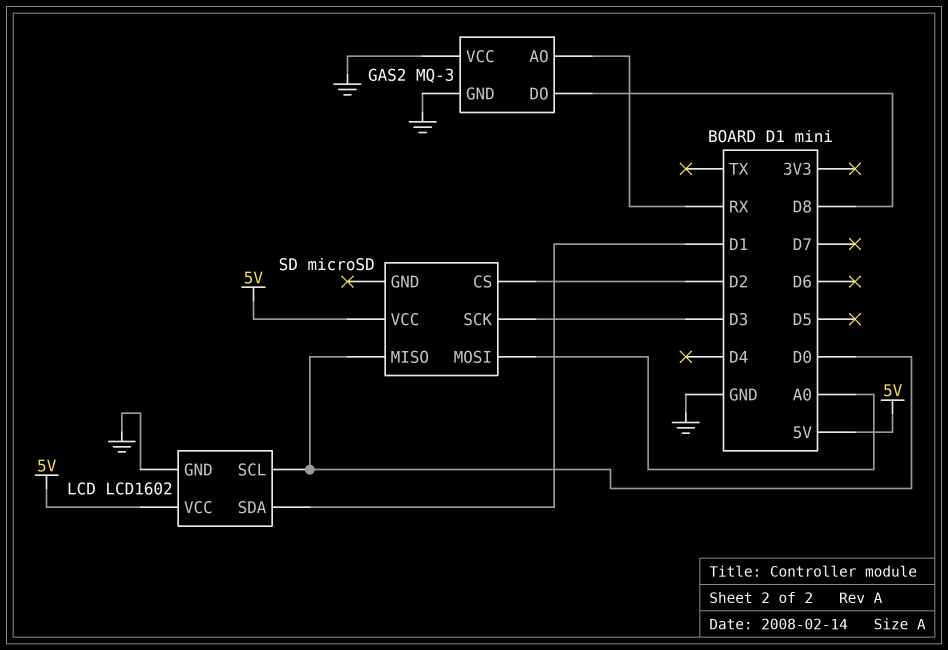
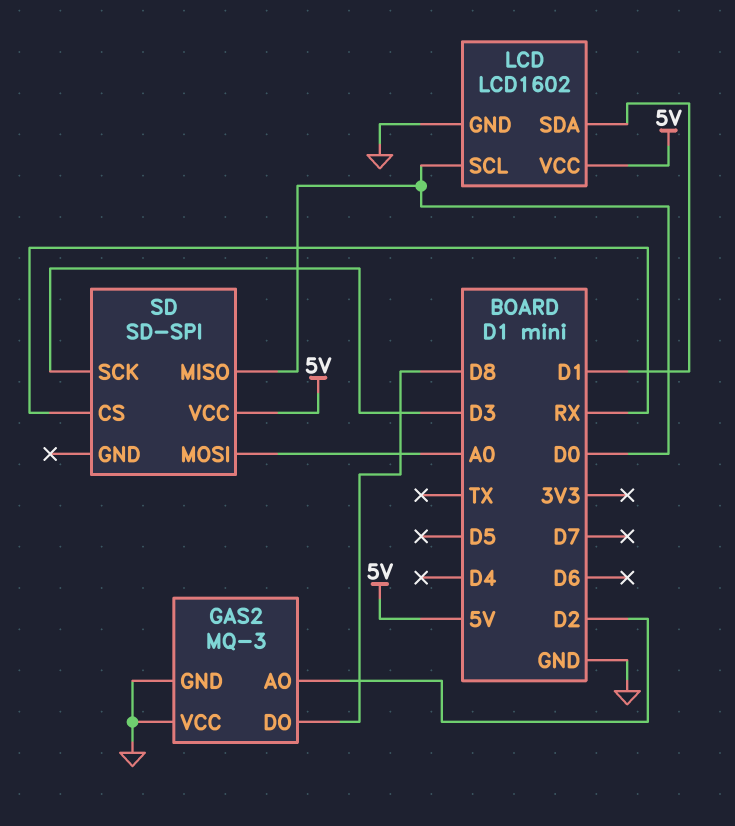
GAS2 pin AO: RX -> D2
SD: microSD -> SD-SPI
SD pin CS: D2 -> RX

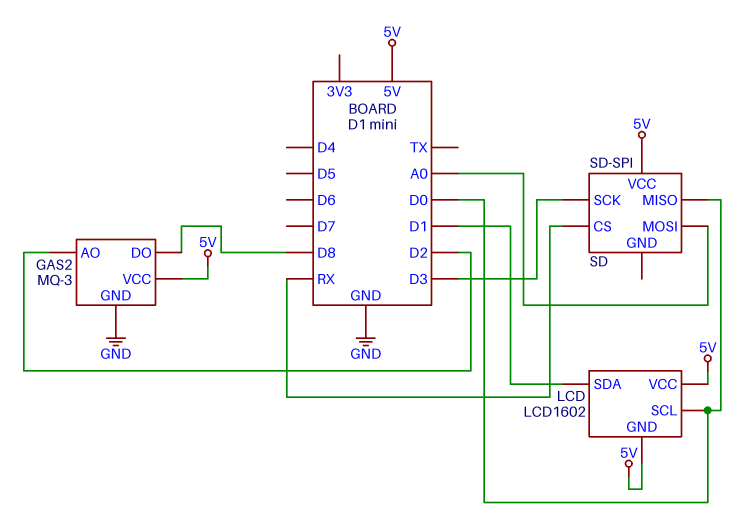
GAS2 pin VCC: GND -> 5V
LCD pin GND: GND -> 5V

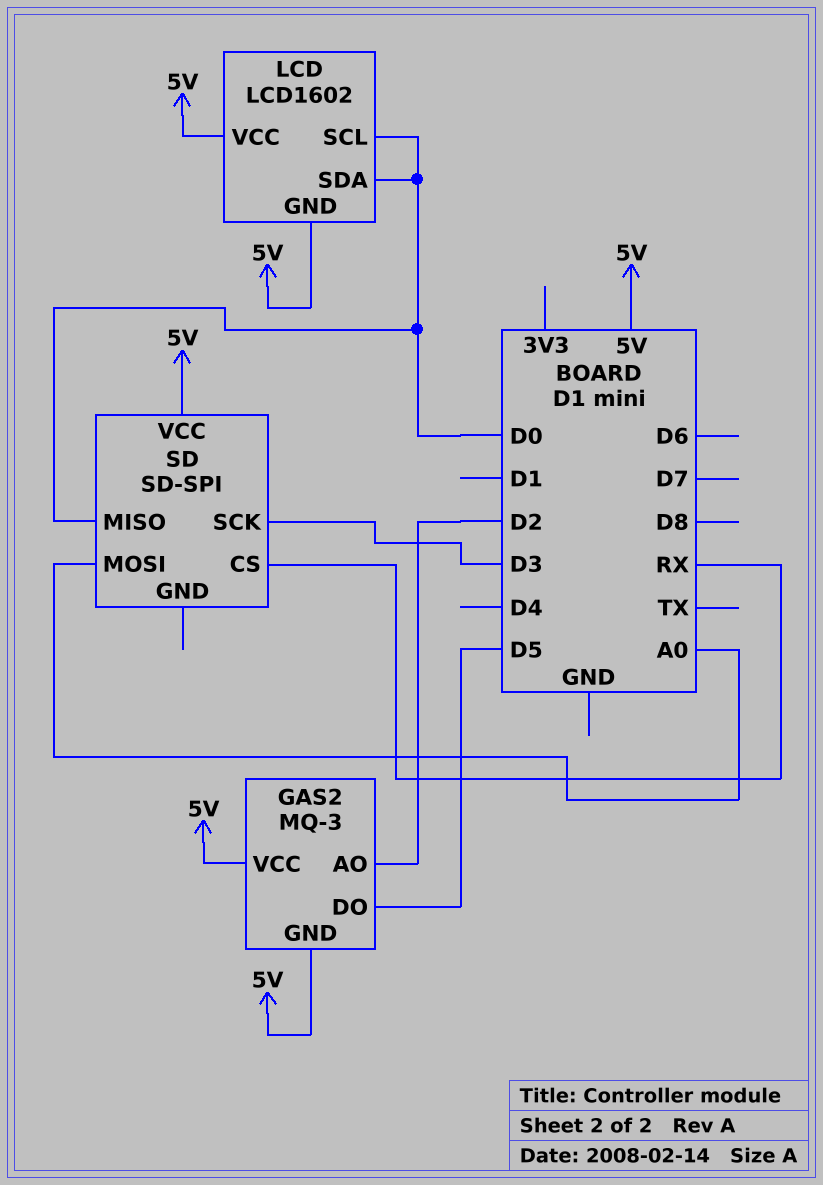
GAS2 pin DO: D8 -> D5
GAS2 pin GND: GND -> 5V
LCD pin SDA: D1 -> D0

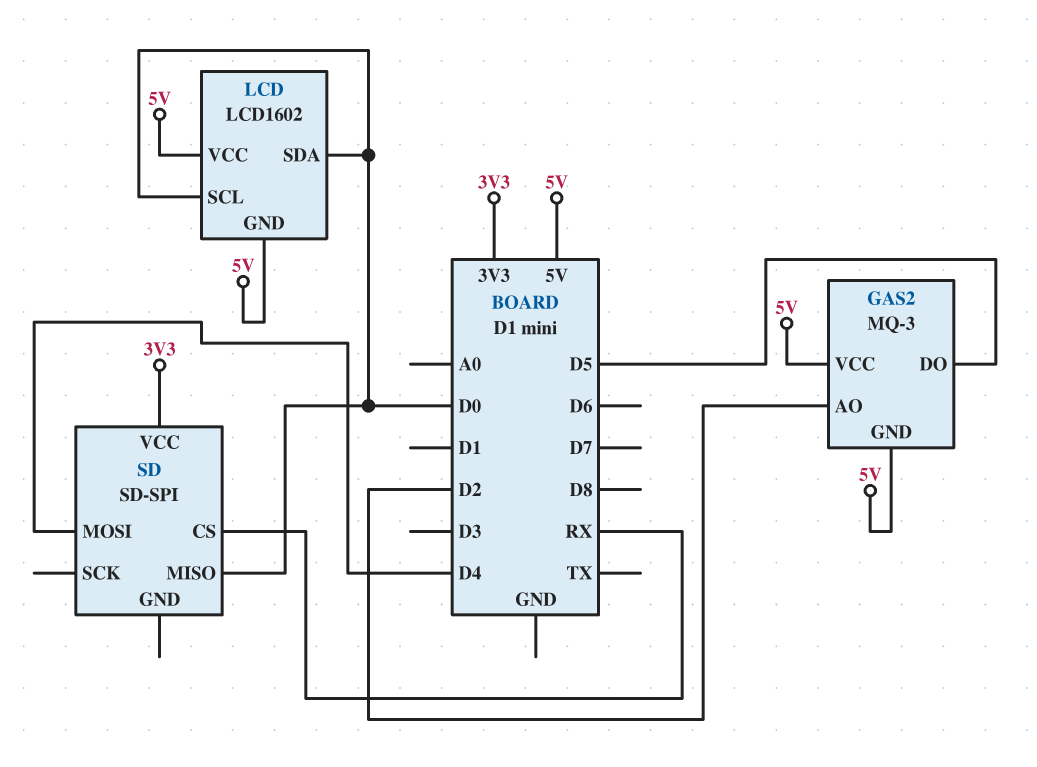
SD pin MOSI: A0 -> D4
SD pin SCK: D3 -> none
SD pin VCC: 5V -> 3V3

